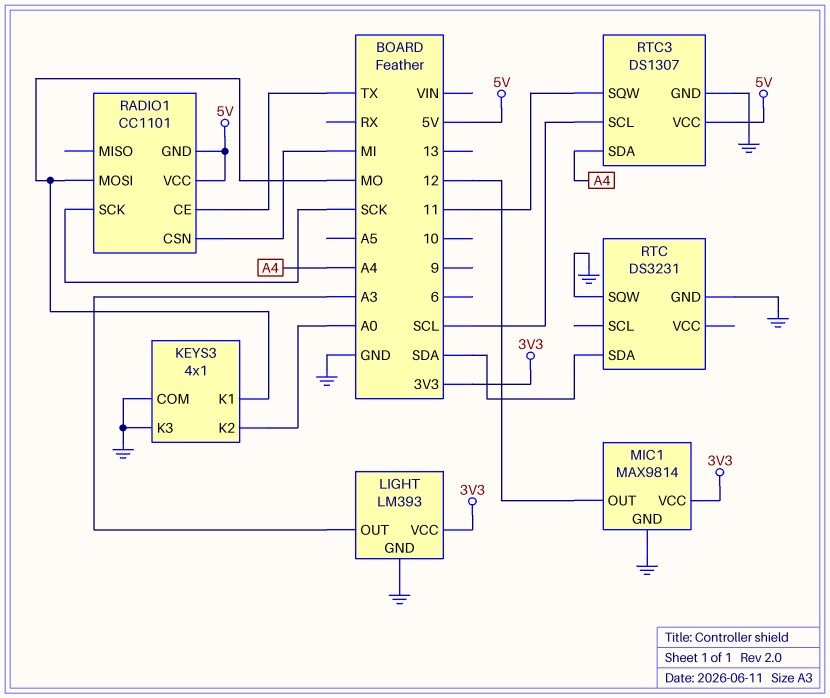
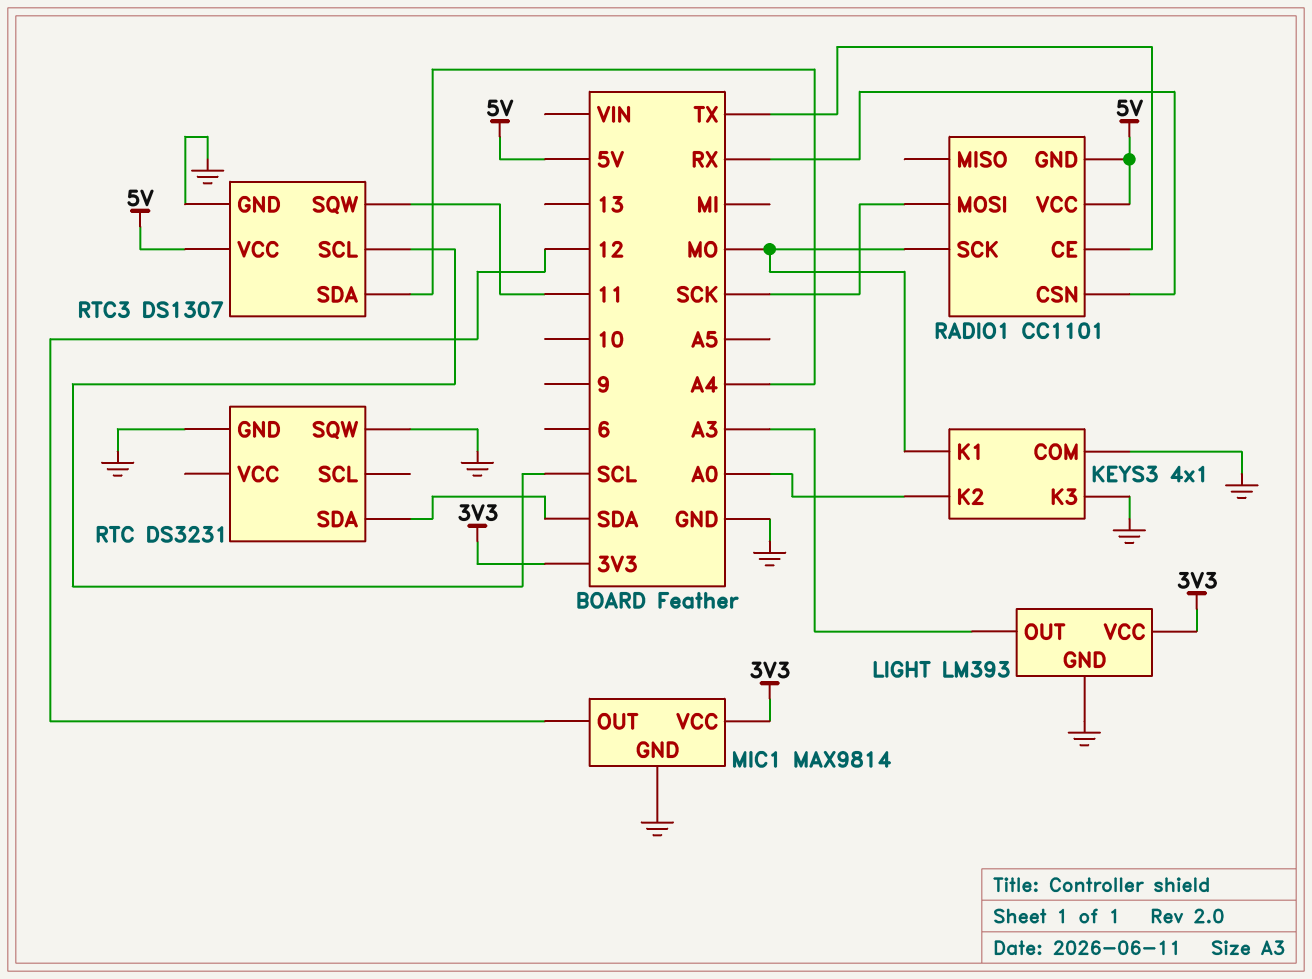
RADIO1 pin CSN: MI -> RX
RADIO1 pin MOSI: MO -> SCK
RADIO1 pin SCK: SCK -> MO

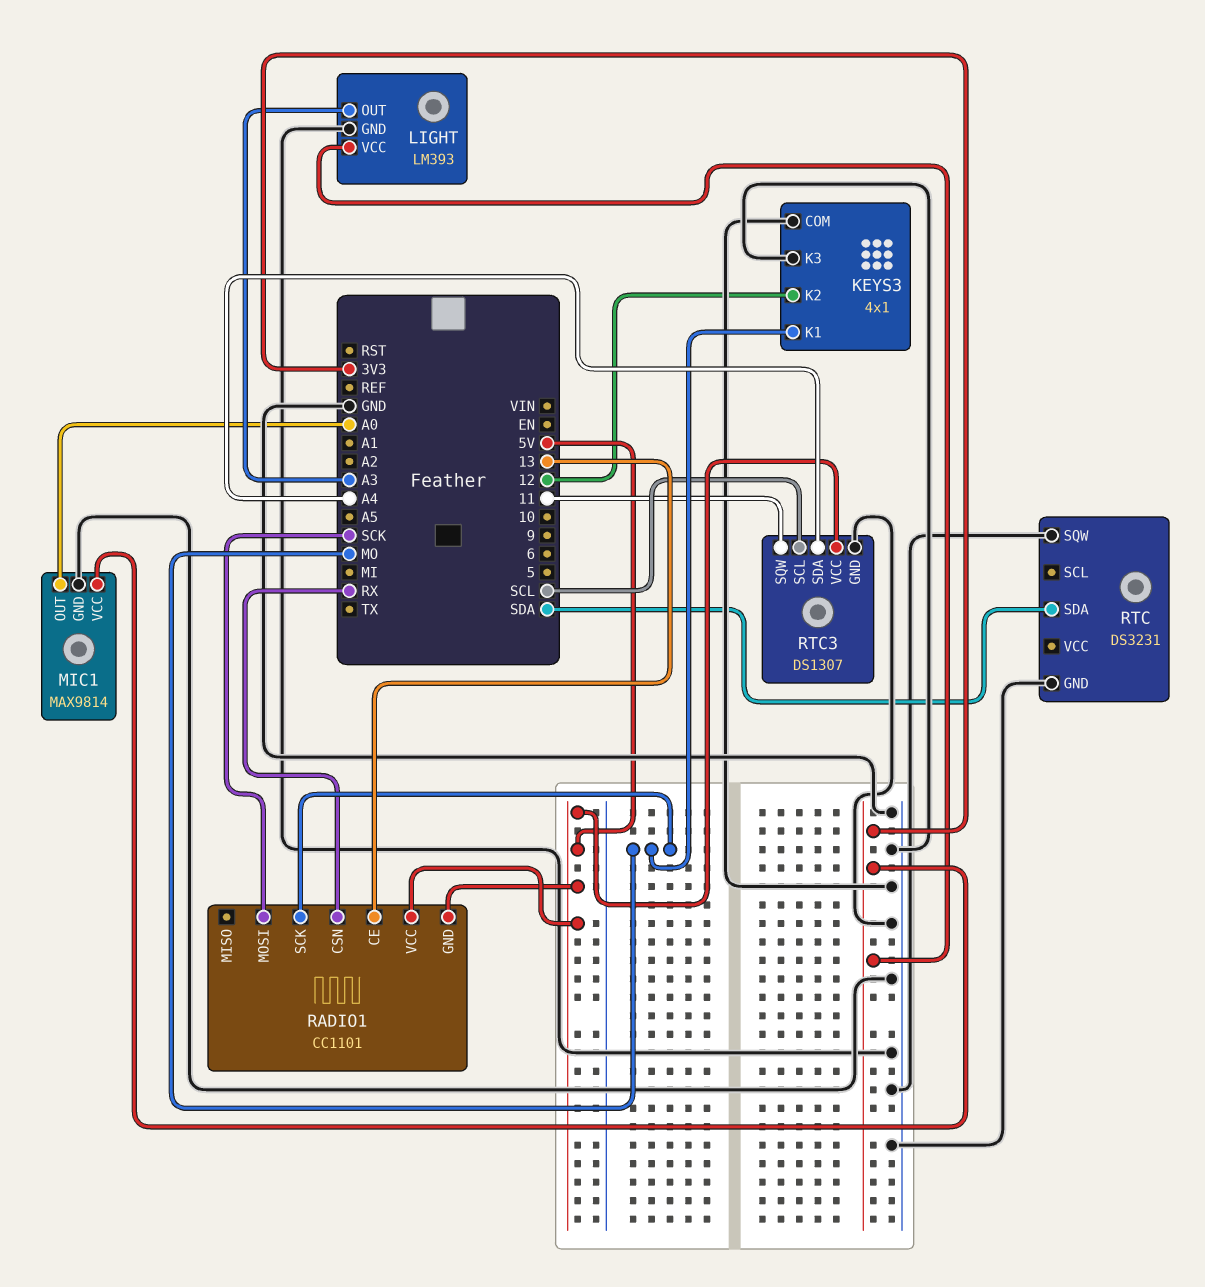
KEYS3 pin K2: A0 -> 12
MIC1 pin OUT: 12 -> A0
RADIO1 pin CE: TX -> 13

